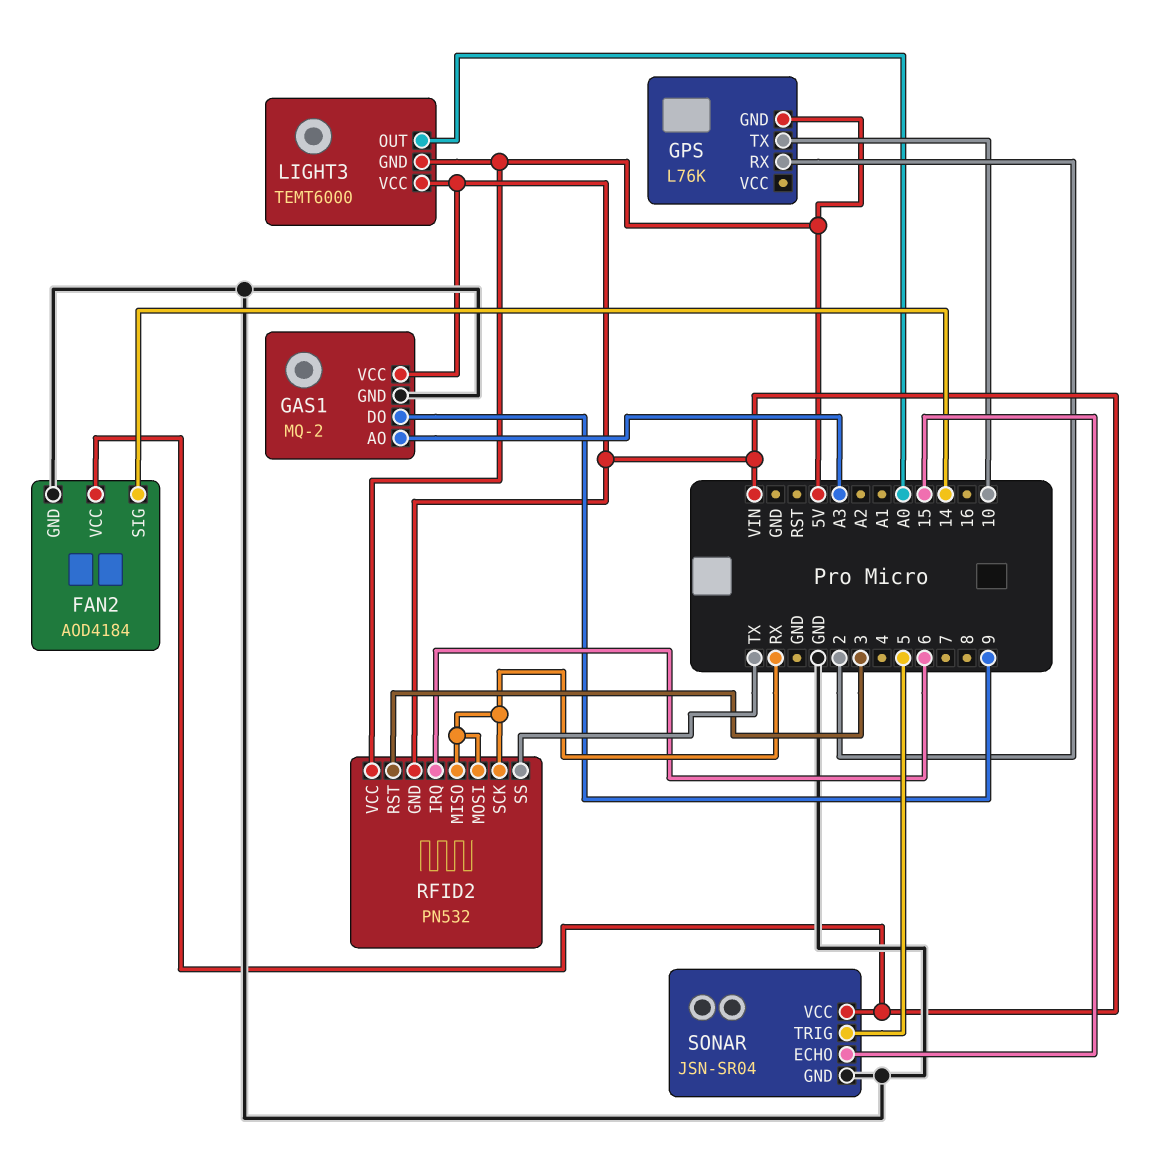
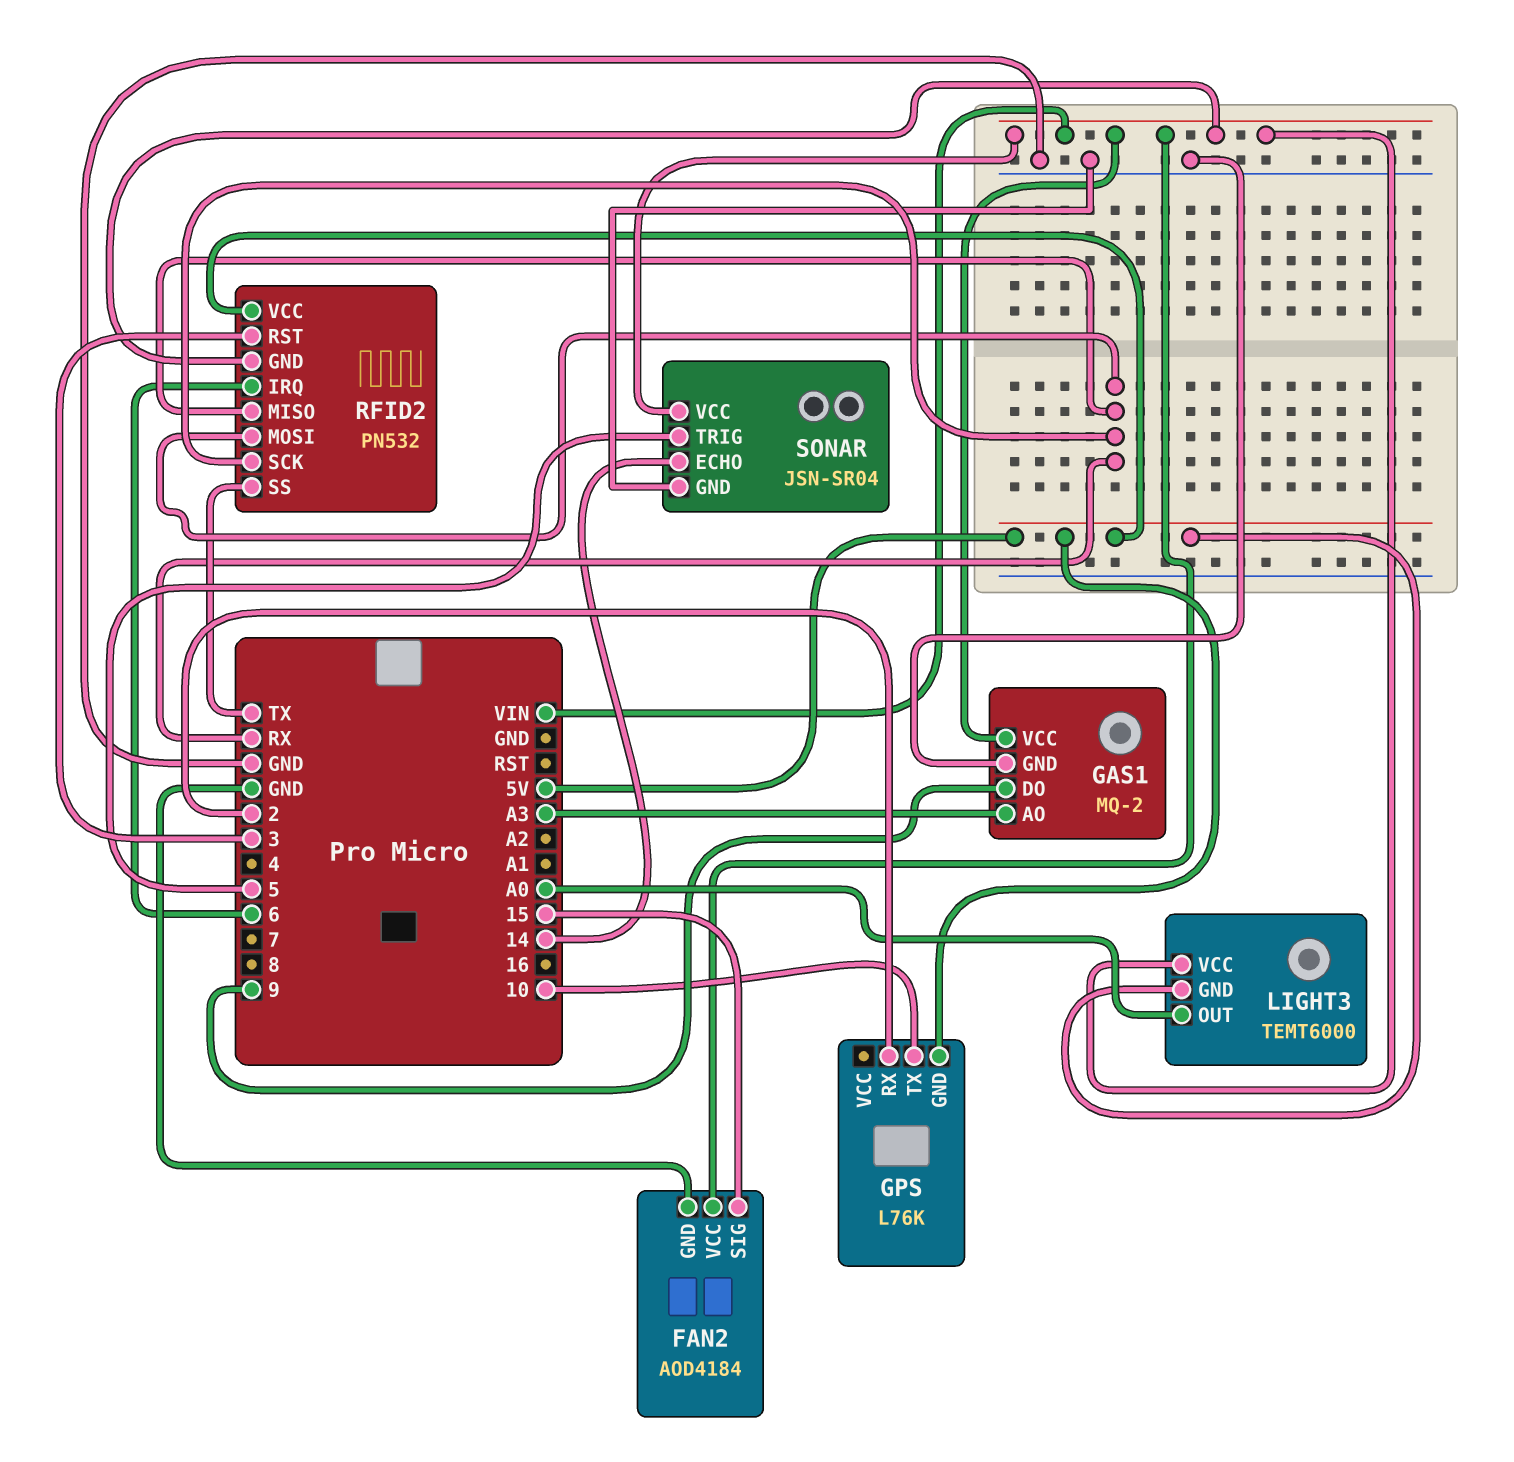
FAN2 pin SIG: 14 -> 15
SONAR pin ECHO: 15 -> 14

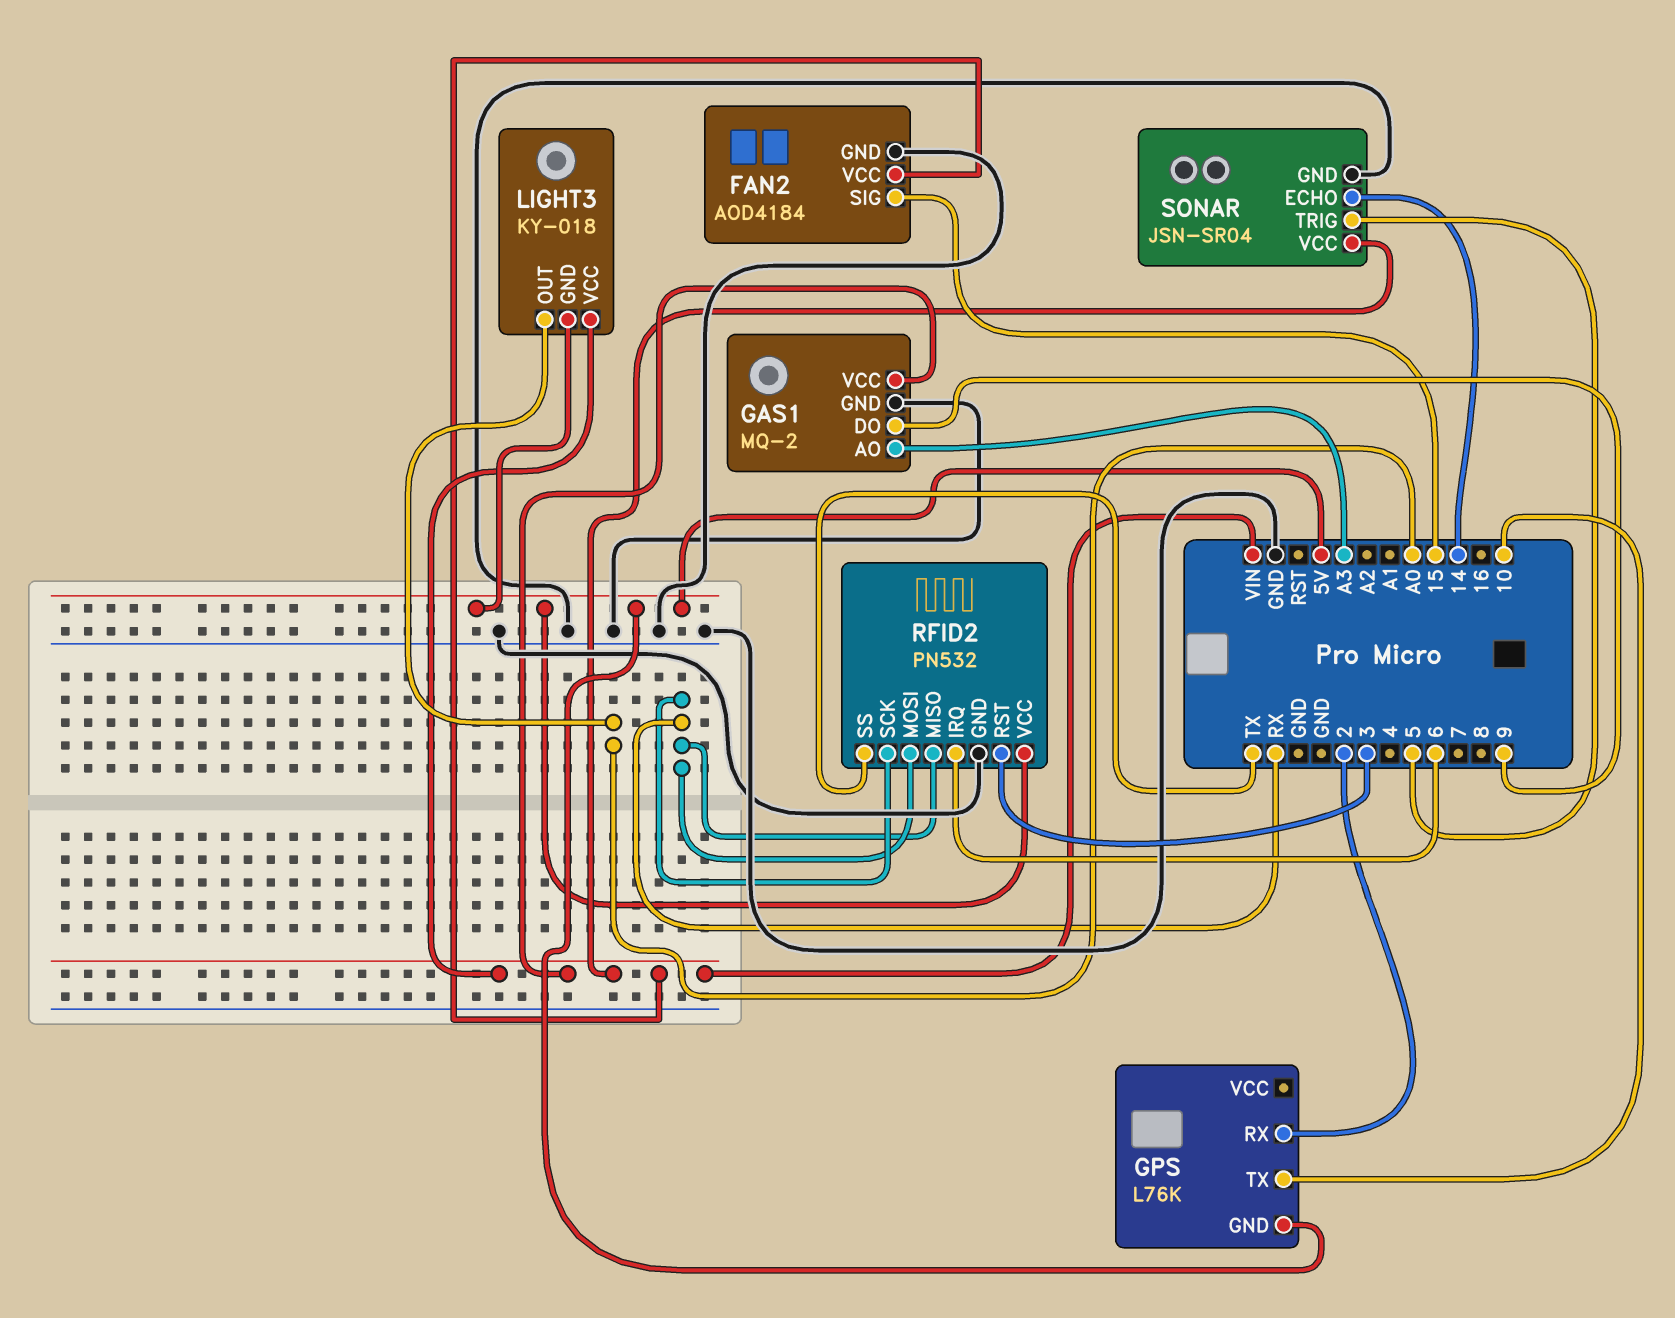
LIGHT3: TEMT6000 -> KY-018
RFID2 pin GND: VIN -> GND

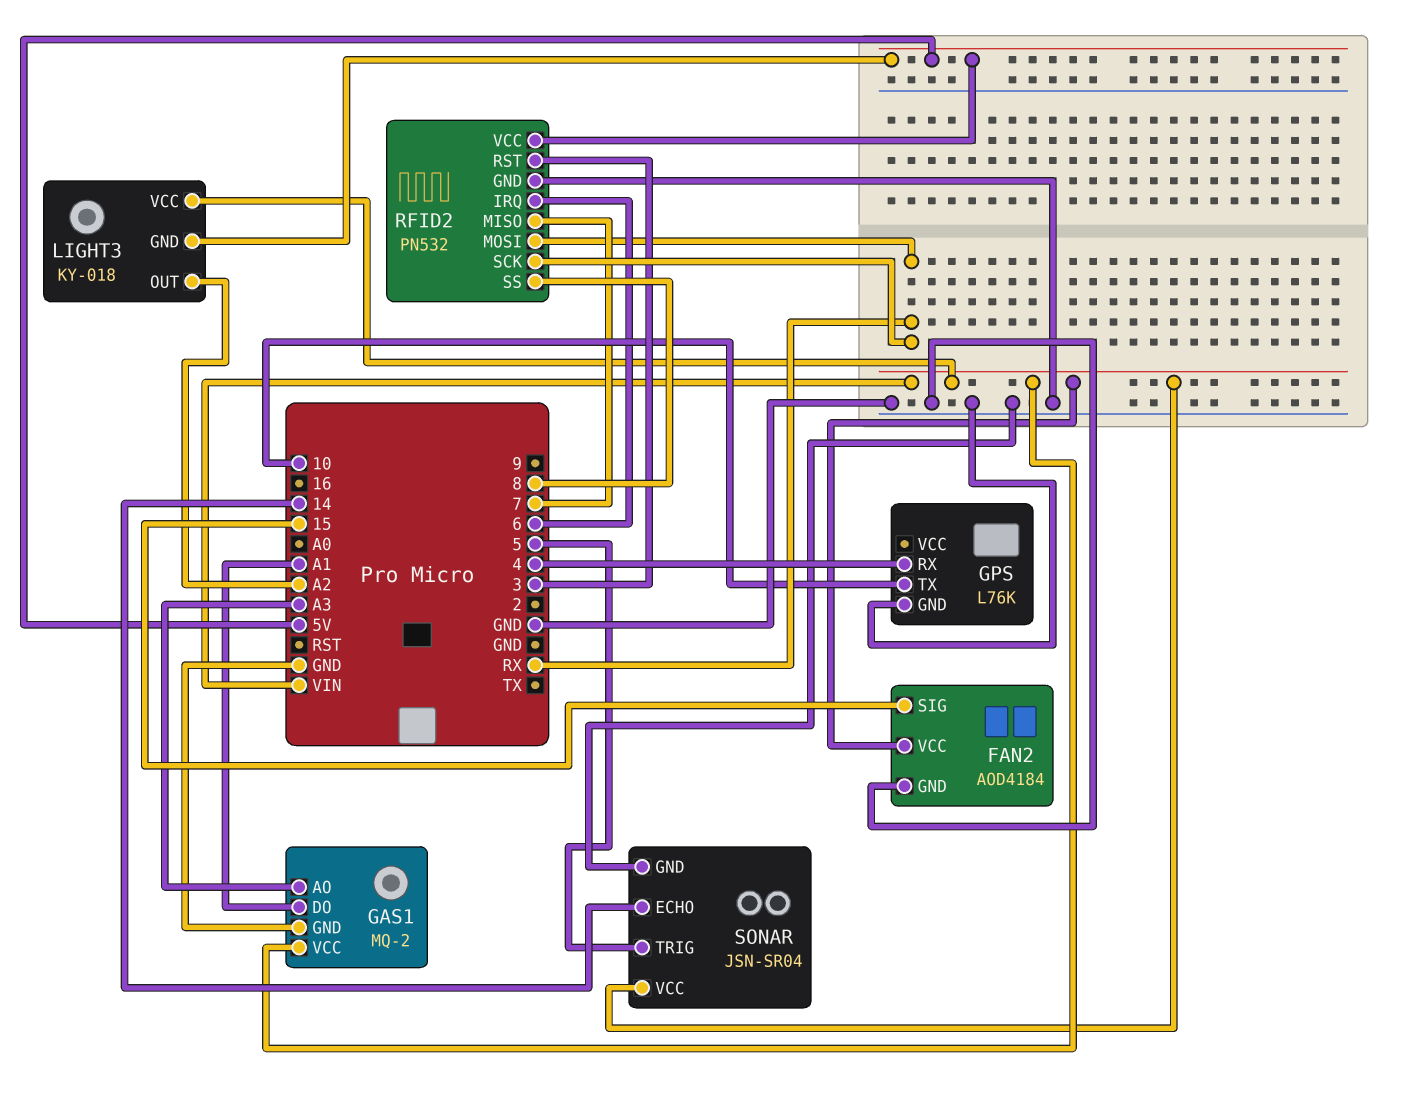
GAS1 pin DO: 9 -> A1
GPS pin GND: 5V -> GND
GPS pin RX: 2 -> 4
LIGHT3 pin OUT: A0 -> A2
RFID2 pin MISO: RX -> 7
RFID2 pin SS: TX -> 8

